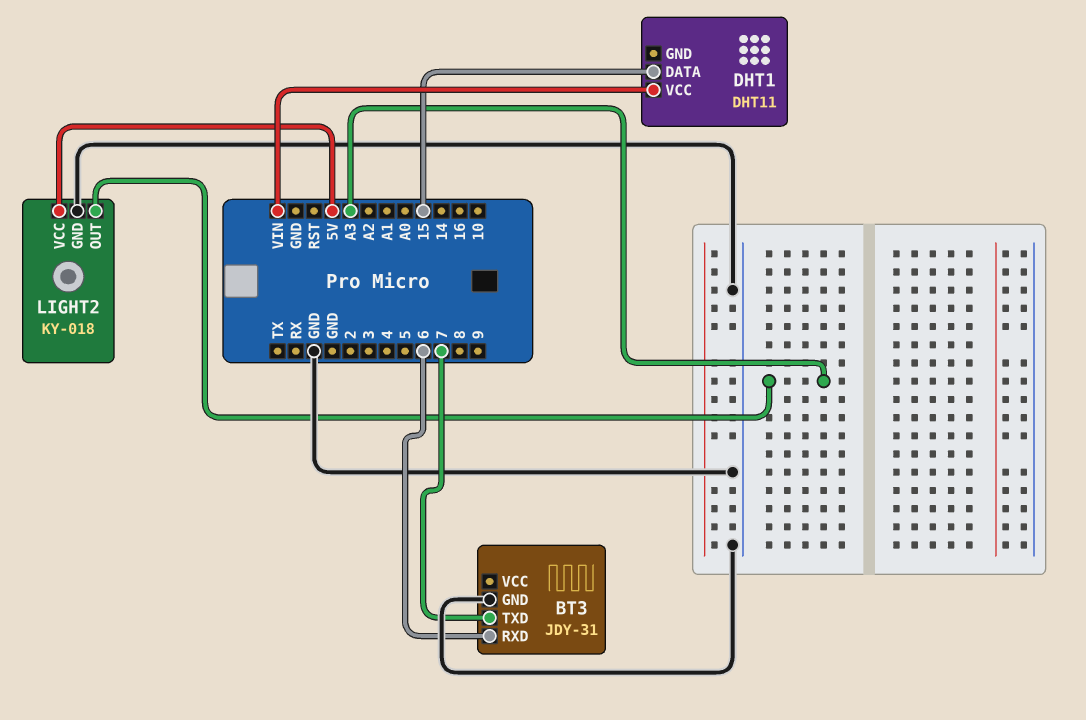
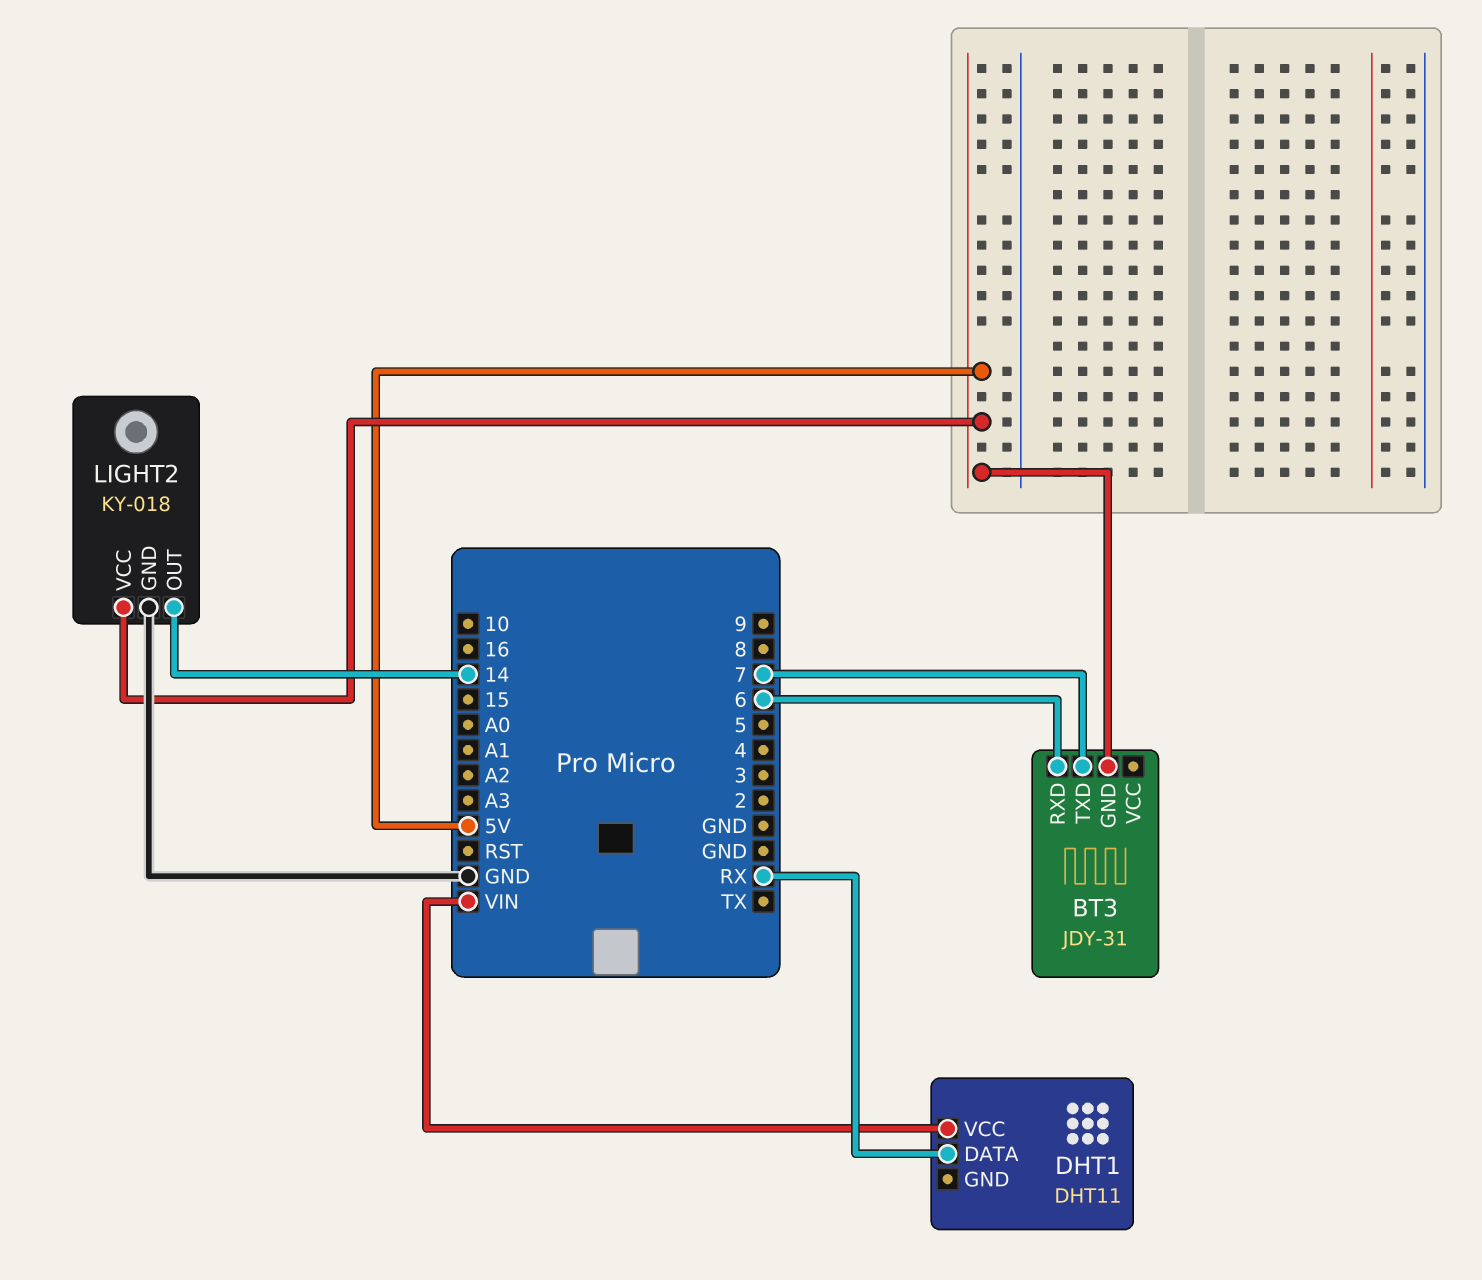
BT3 pin GND: GND -> 5V
DHT1 pin DATA: 15 -> RX
LIGHT2 pin OUT: A3 -> 14

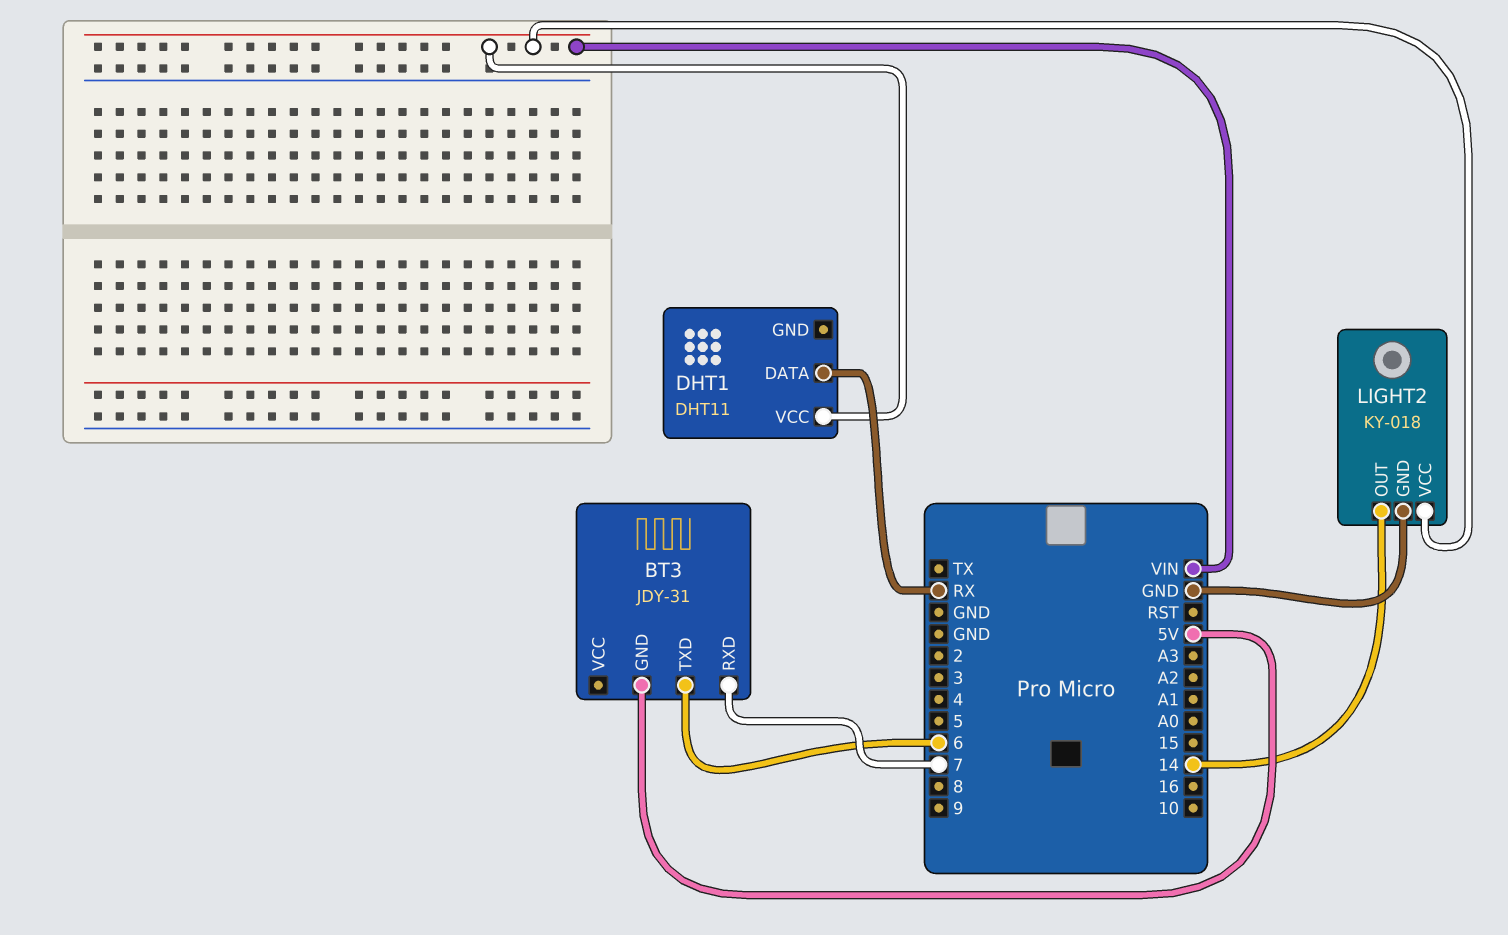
BT3 pin RXD: 6 -> 7
BT3 pin TXD: 7 -> 6
LIGHT2 pin VCC: 5V -> VIN

